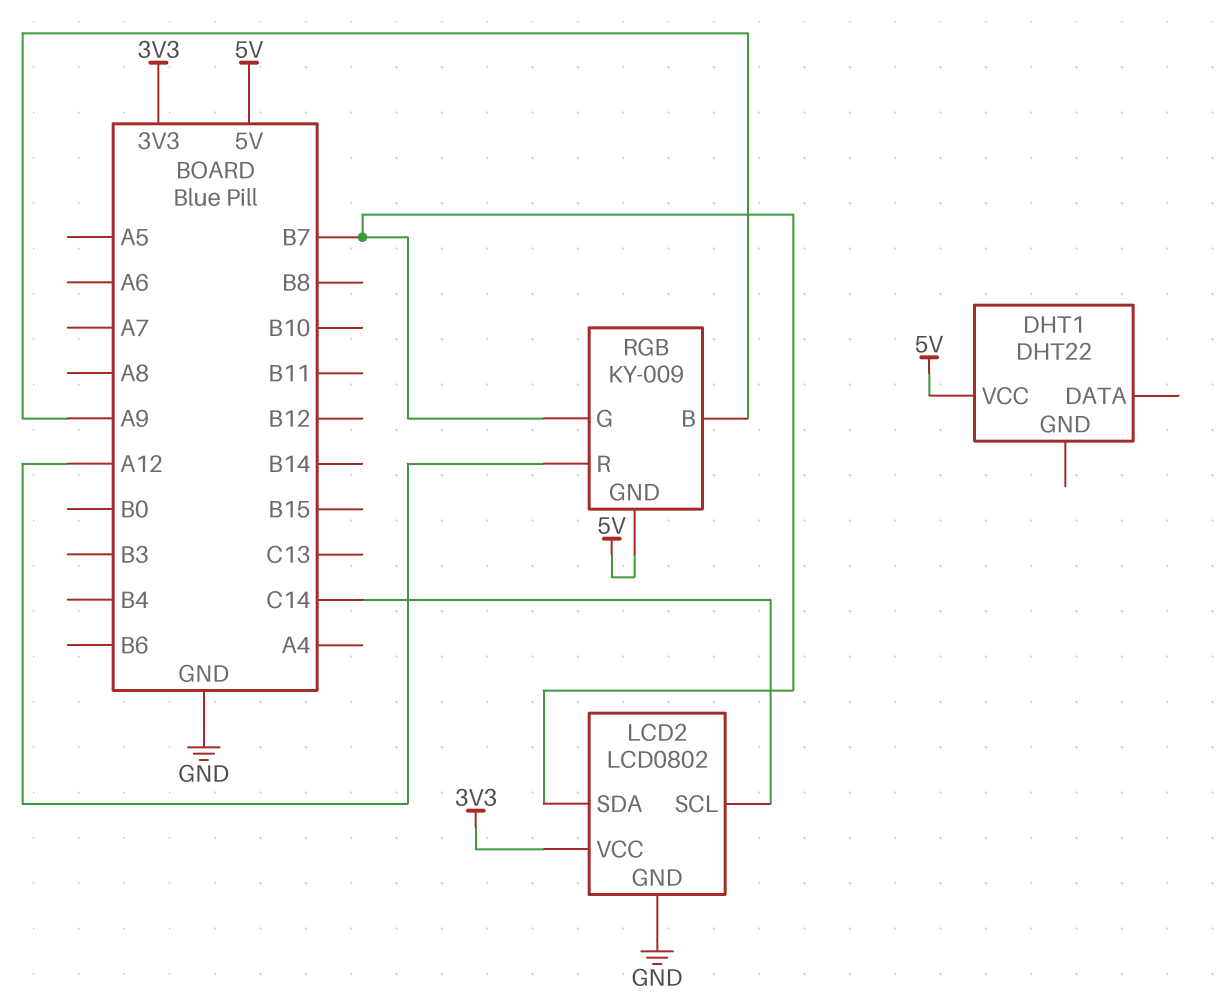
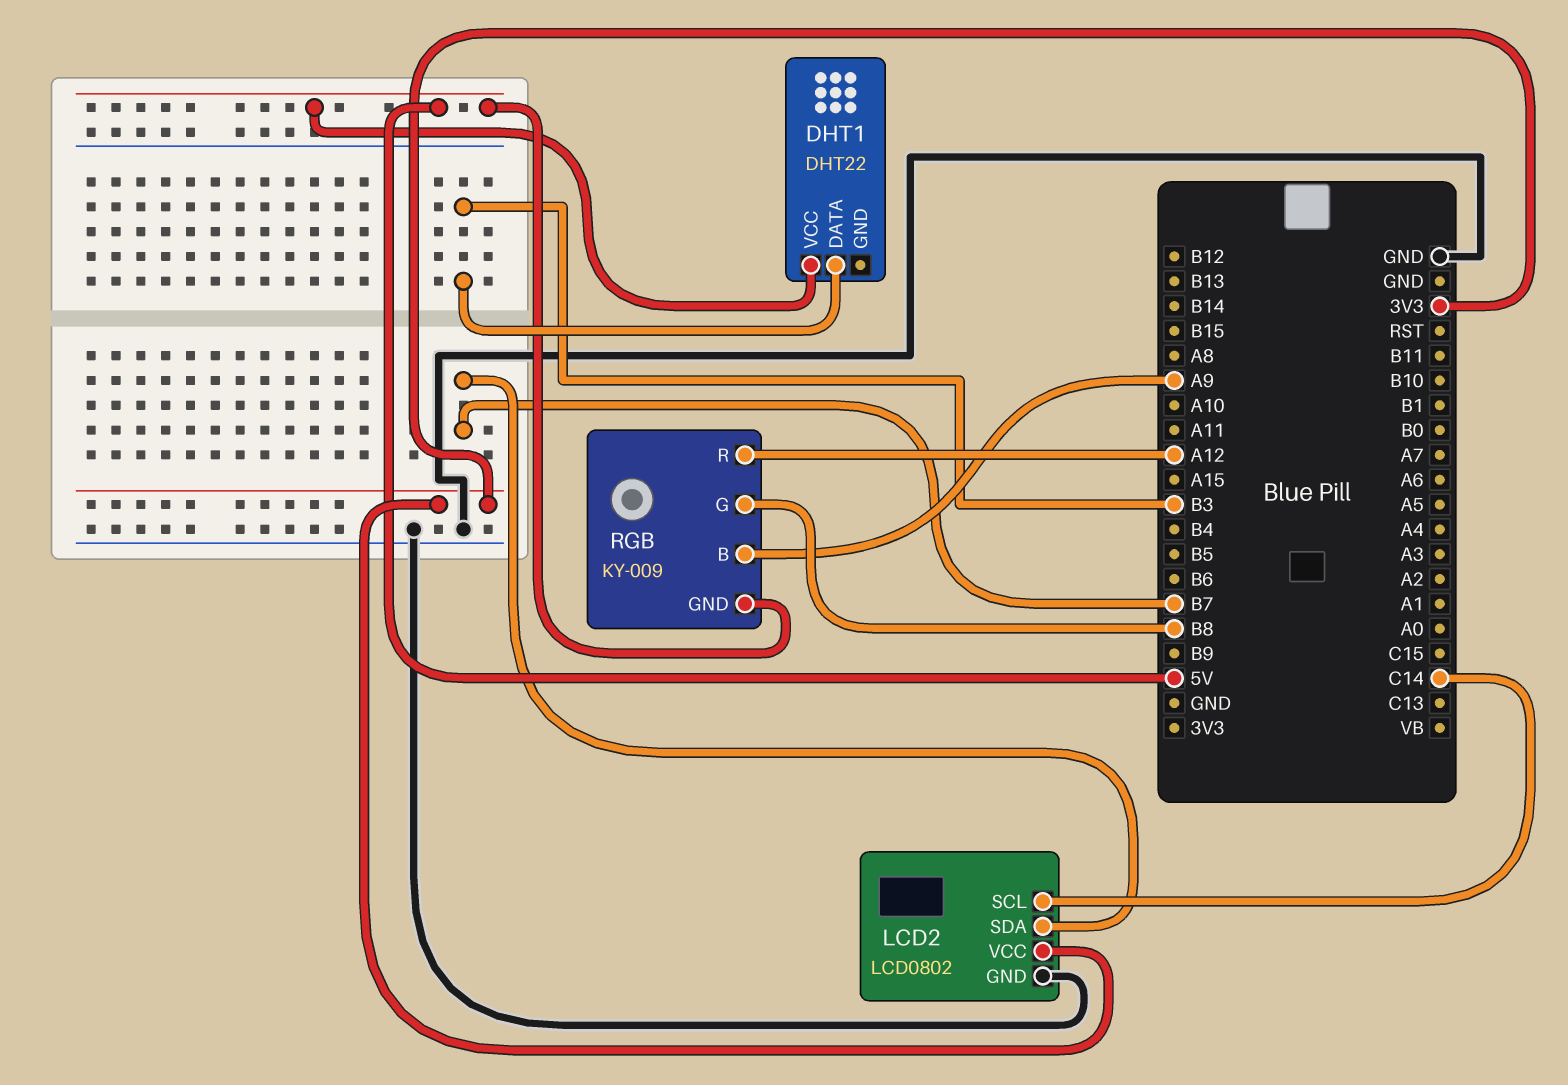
DHT1 pin DATA: none -> B3
RGB pin G: B7 -> B8

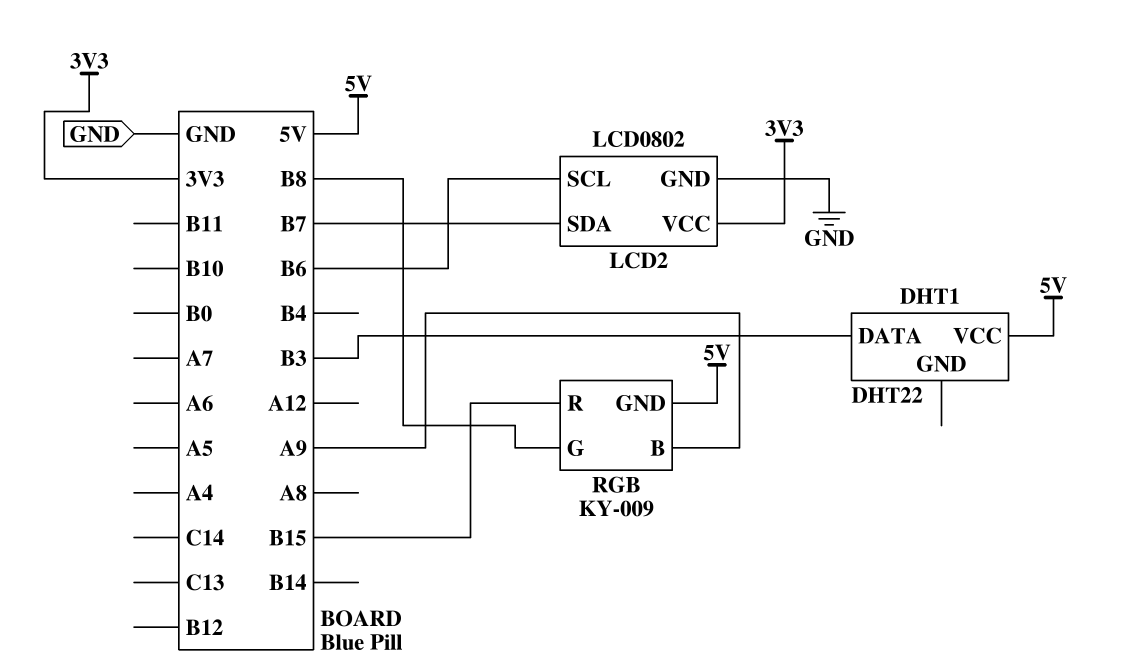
LCD2 pin SCL: C14 -> B6
RGB pin R: A12 -> B15

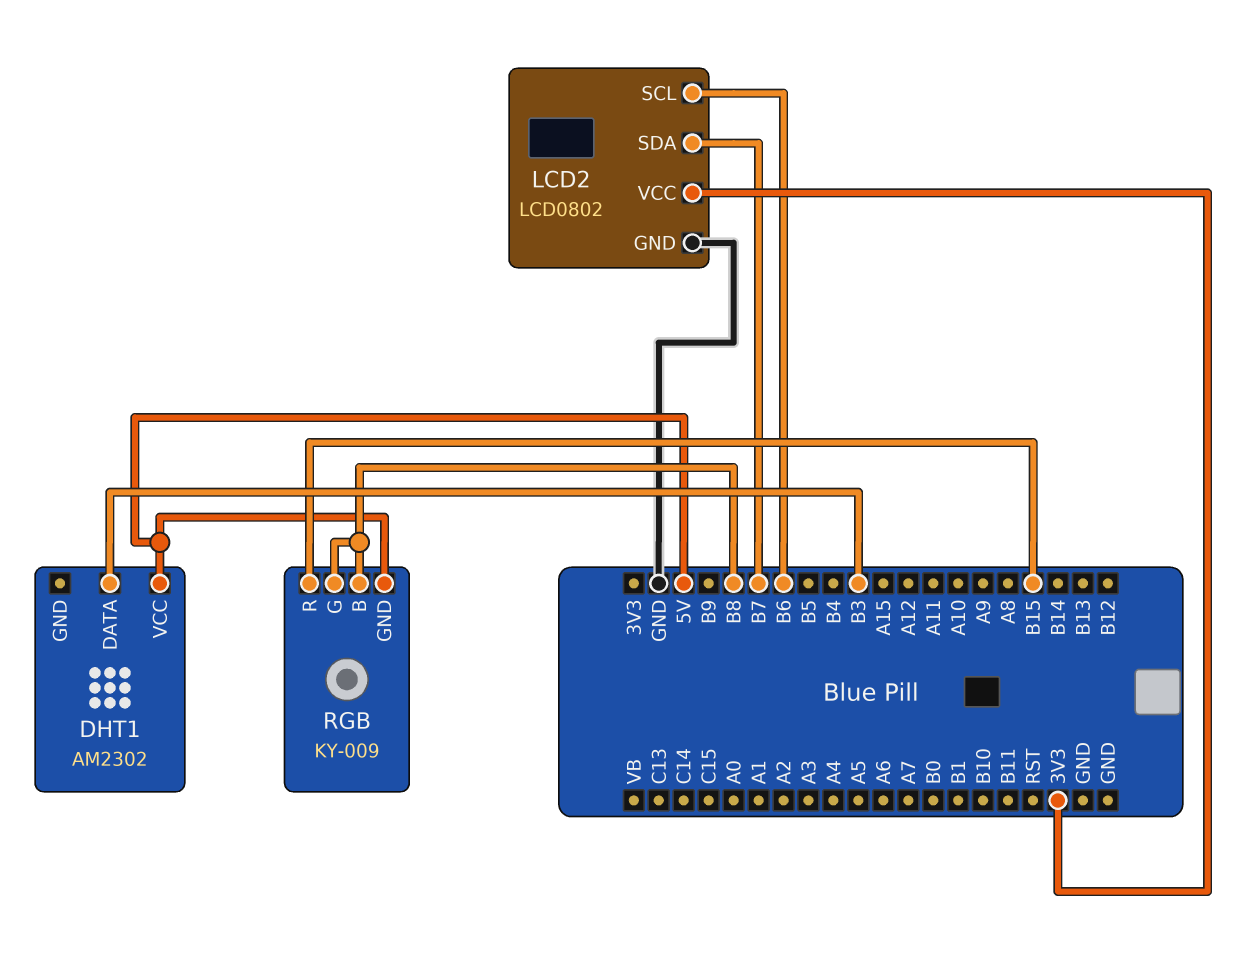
DHT1: DHT22 -> AM2302
RGB pin B: A9 -> B8

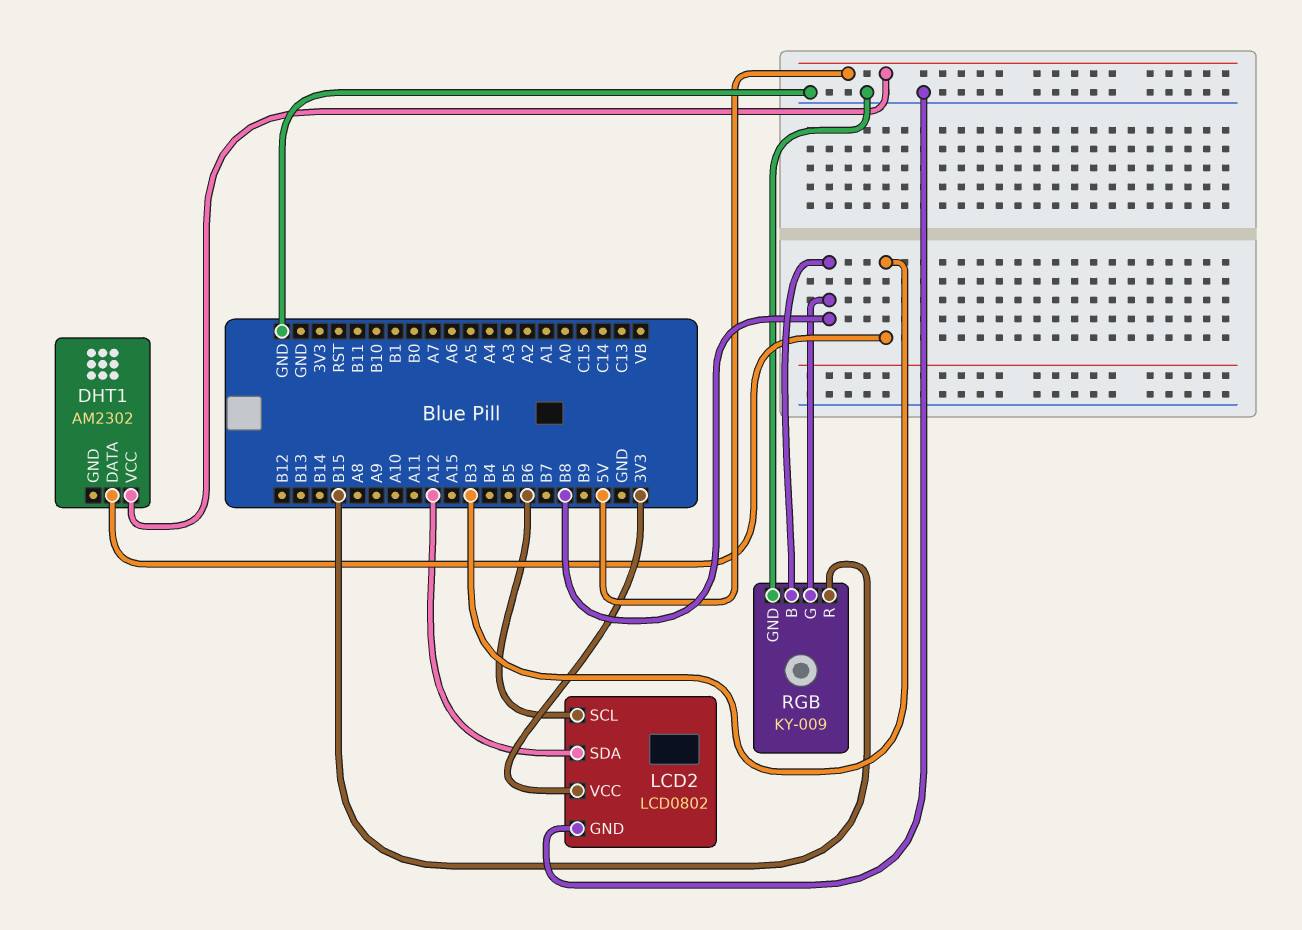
LCD2 pin SDA: B7 -> A12
RGB pin GND: 5V -> GND

